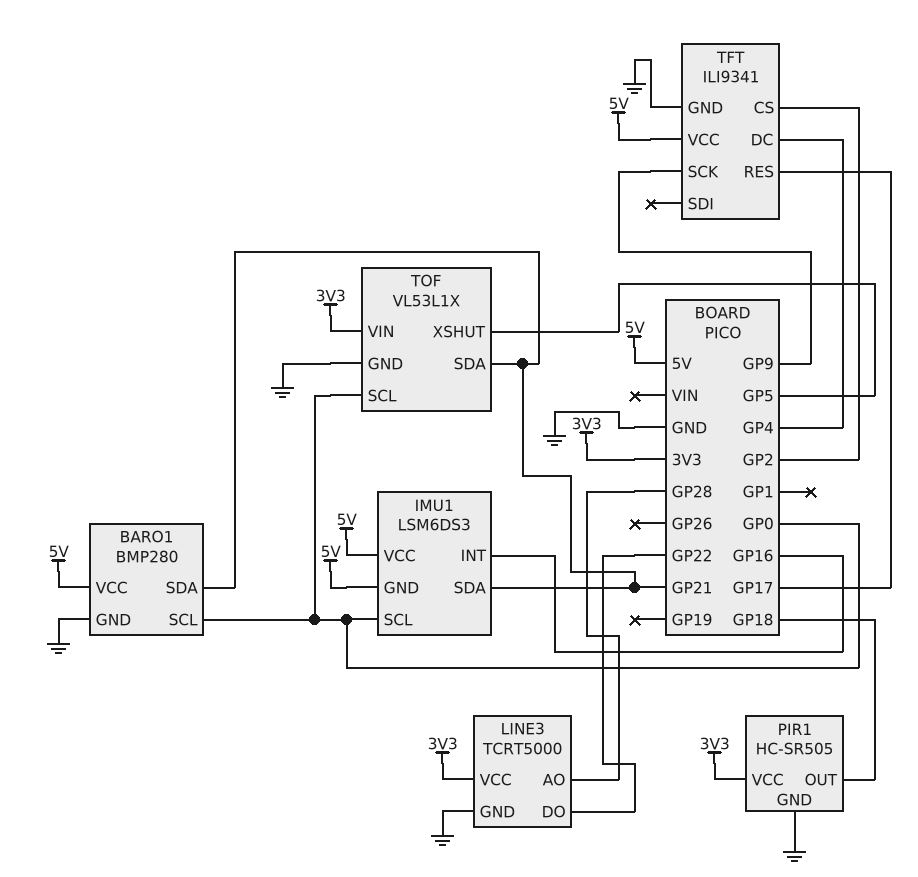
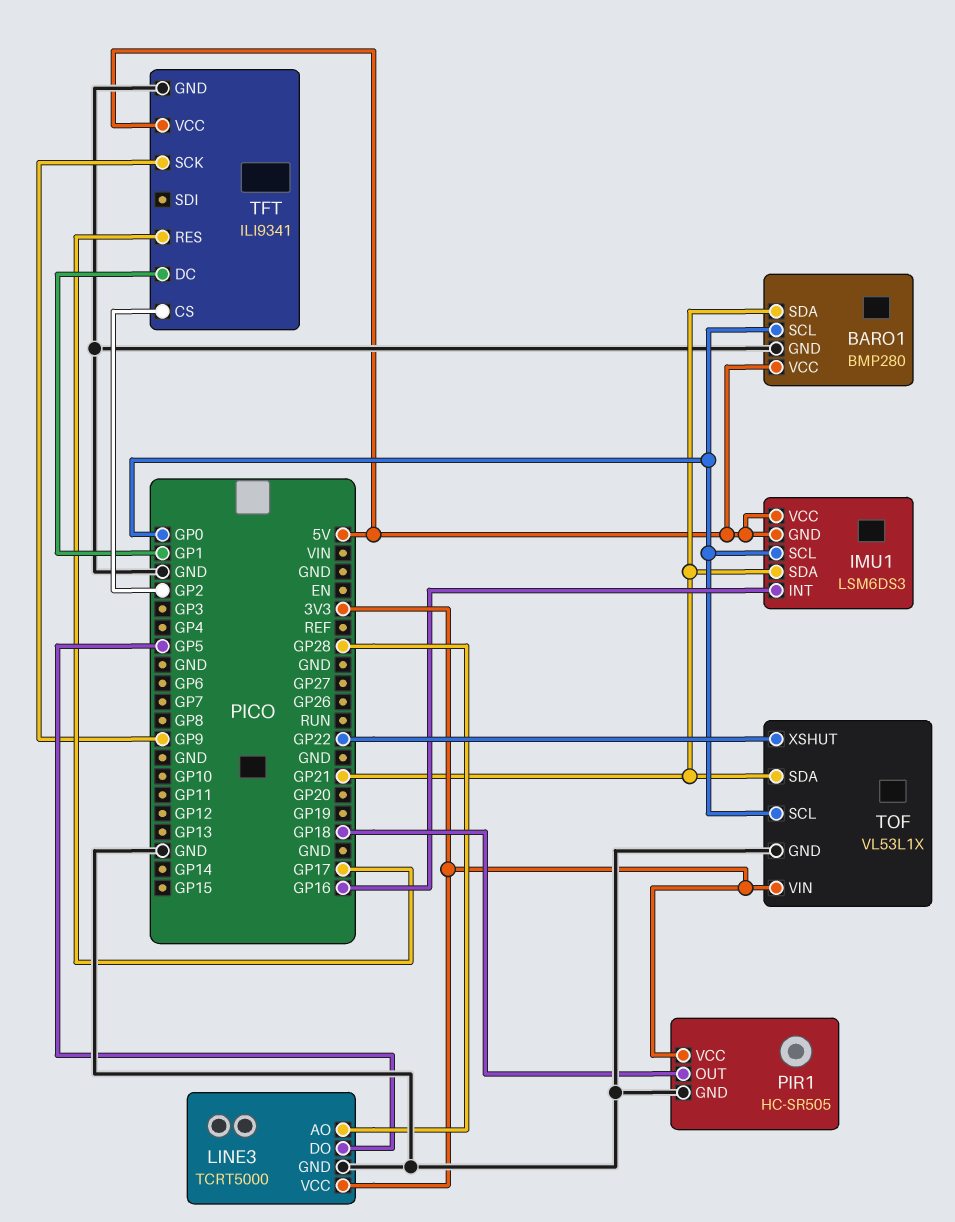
LINE3 pin DO: GP22 -> GP5
TFT pin DC: GP4 -> GP1
TOF pin XSHUT: GP5 -> GP22

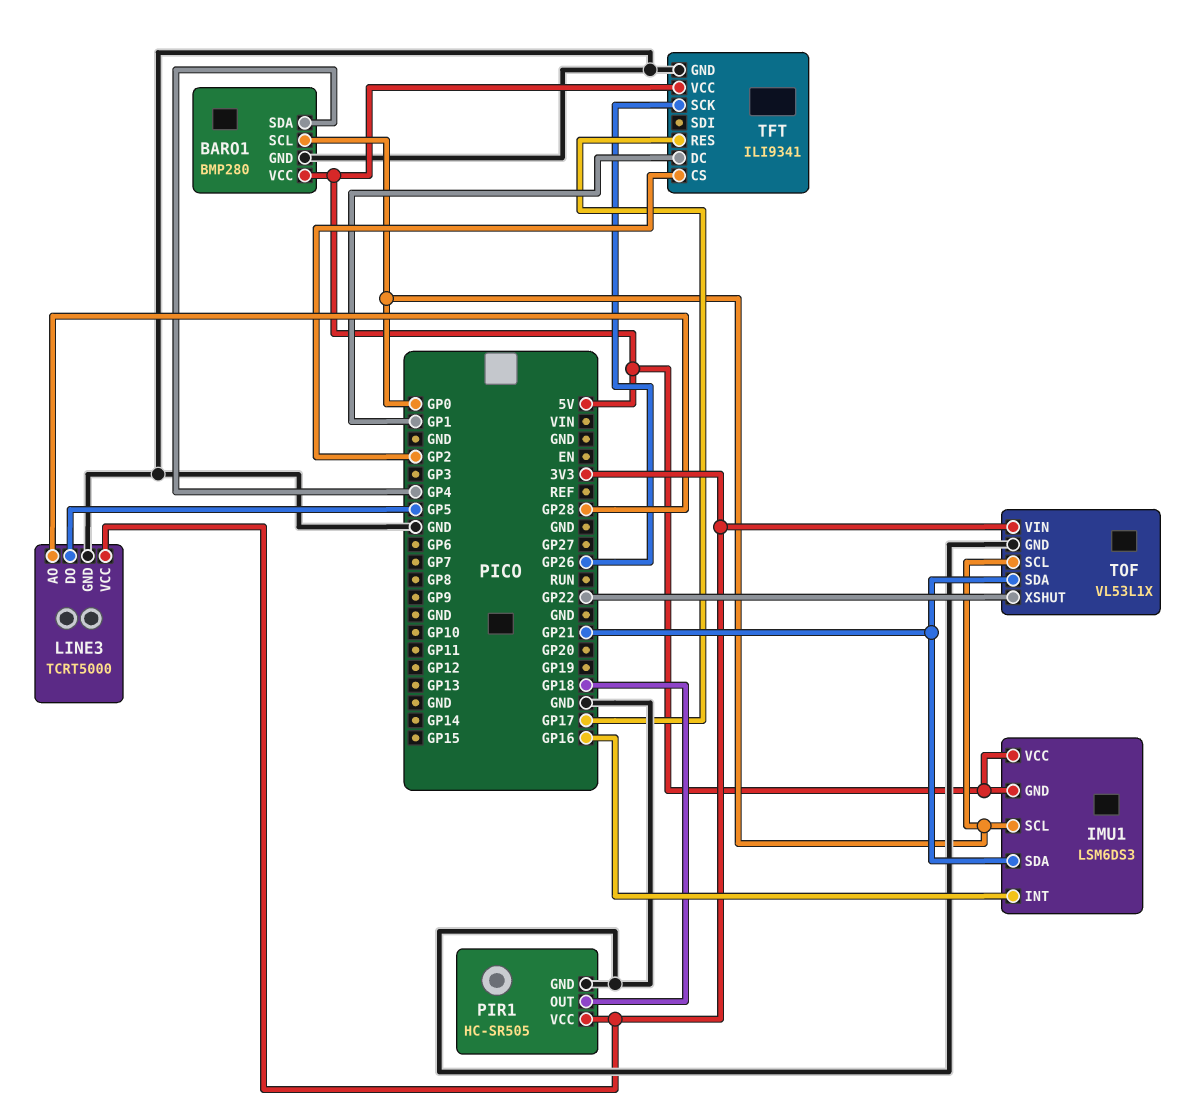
BARO1 pin SDA: GP21 -> GP4
TFT pin SCK: GP9 -> GP26

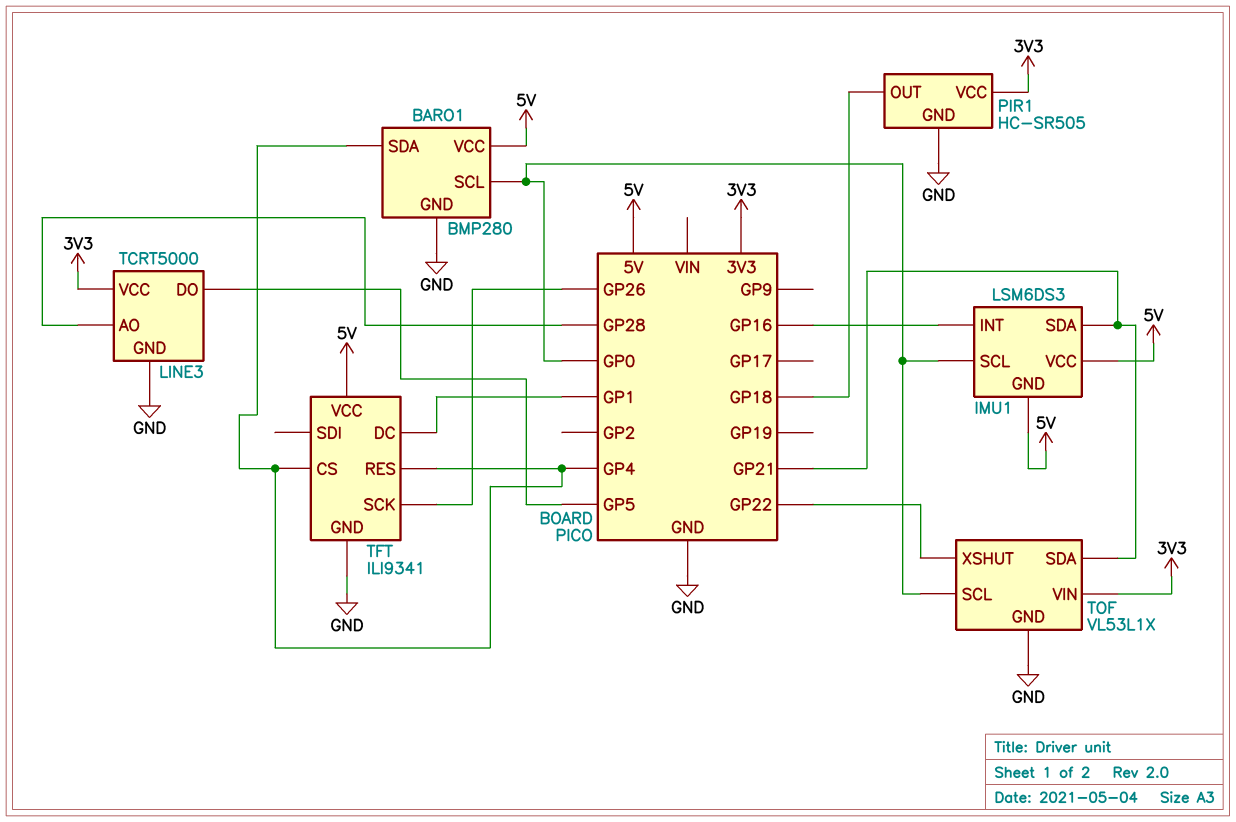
TFT pin CS: GP2 -> GP4
TFT pin RES: GP17 -> GP4

